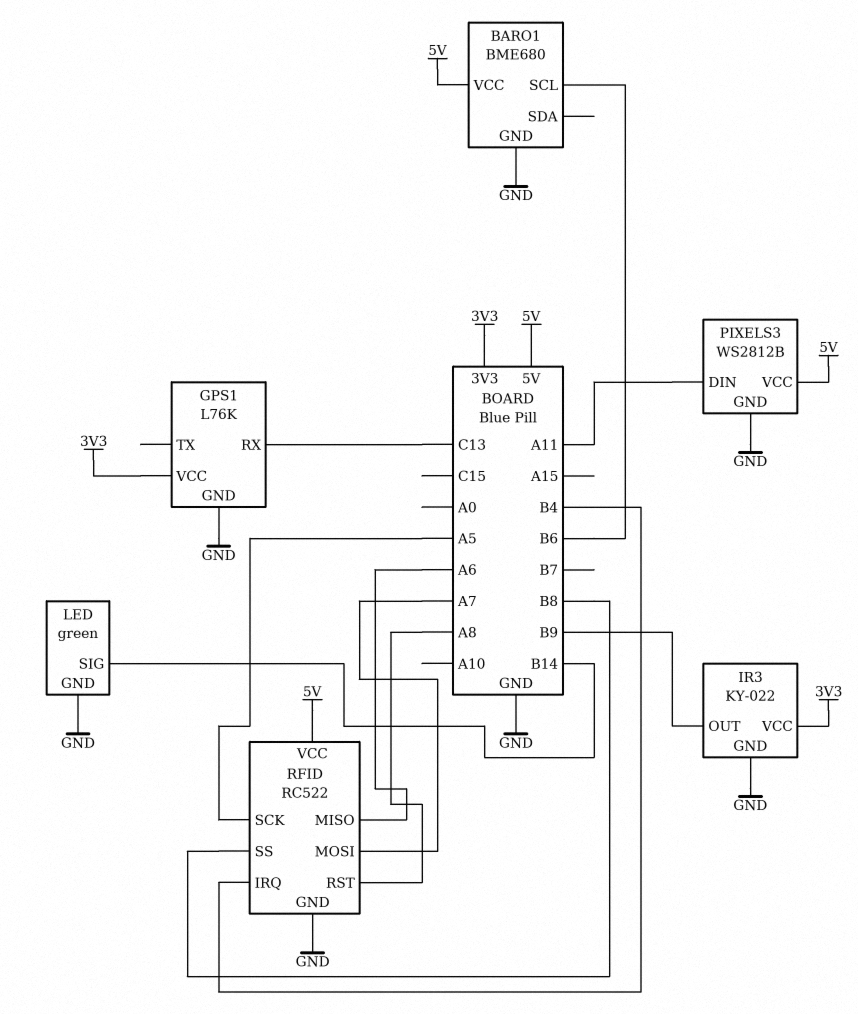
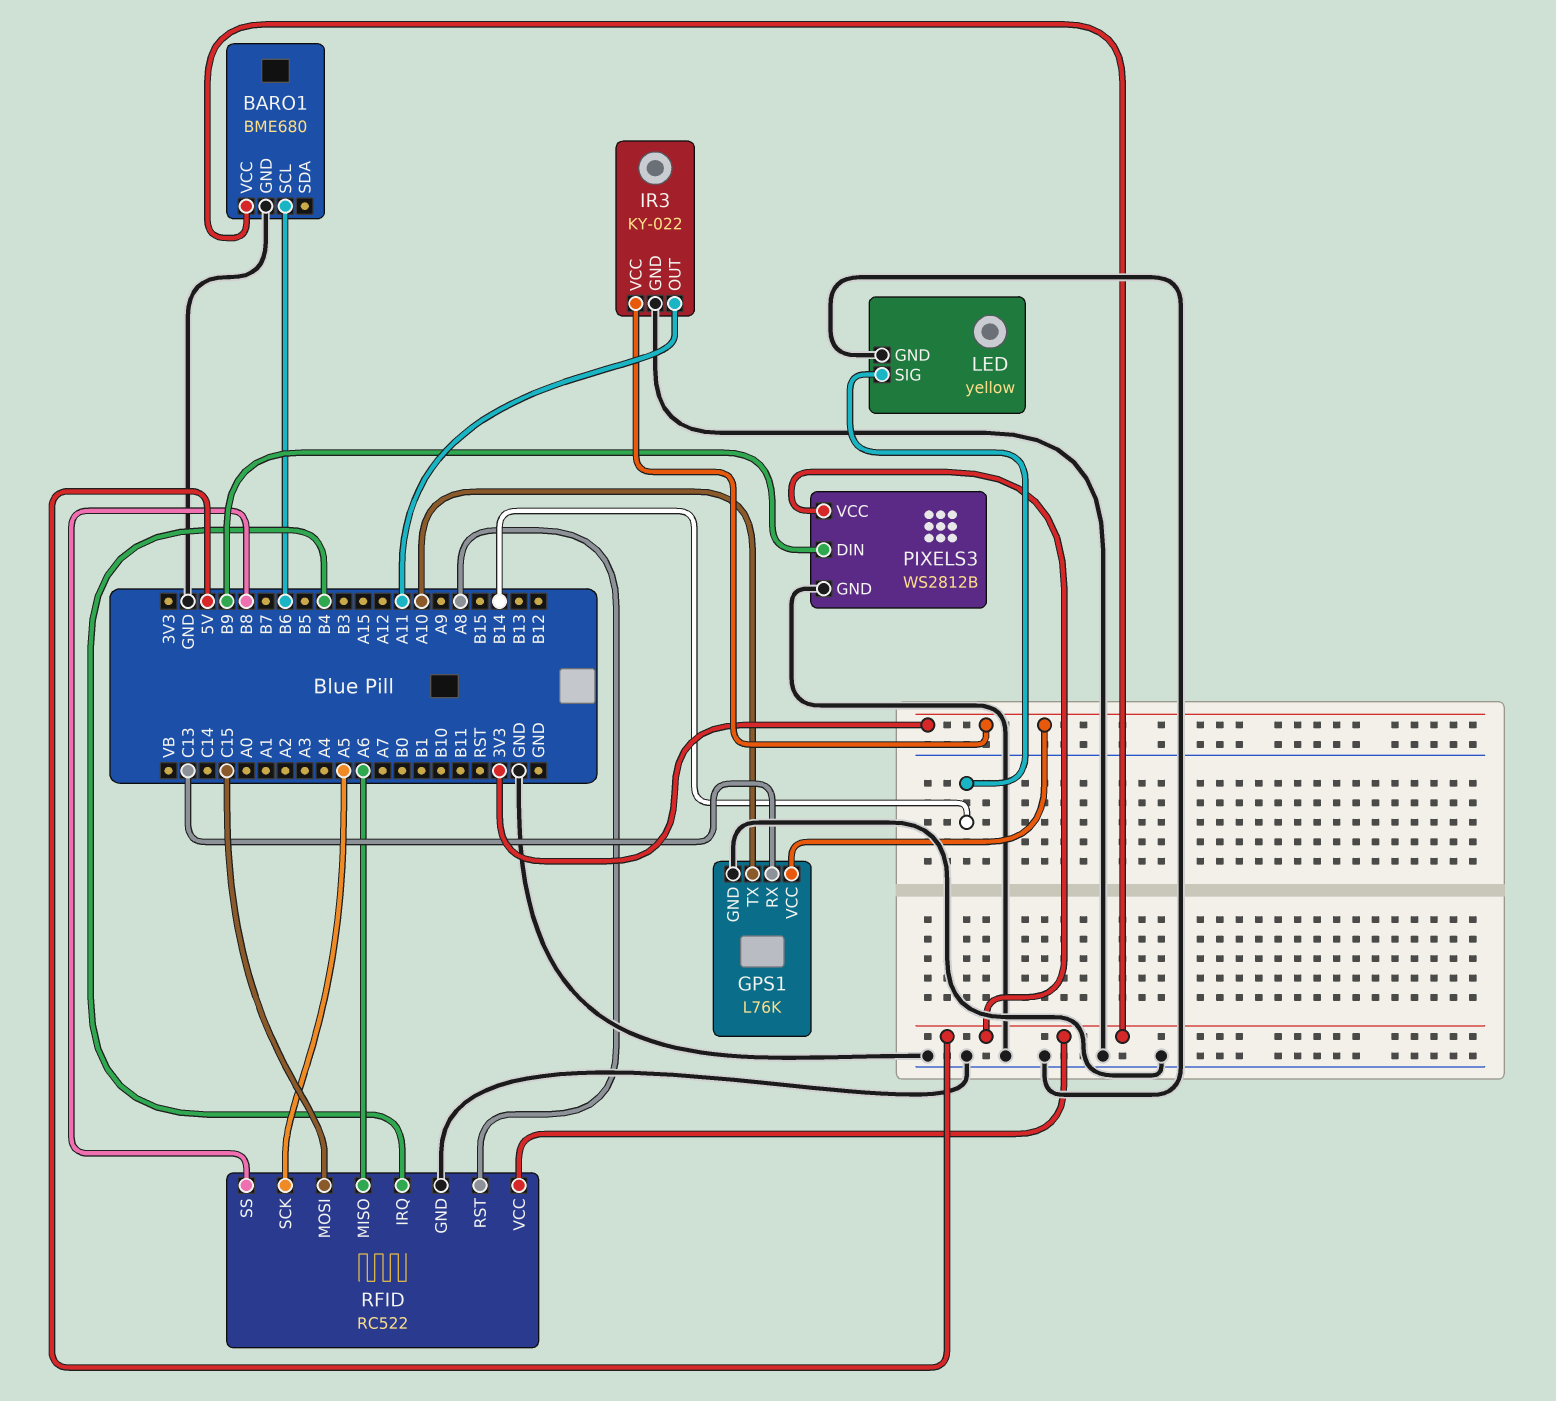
GPS1 pin TX: none -> A10
IR3 pin OUT: B9 -> A11
LED: green -> yellow
PIXELS3 pin DIN: A11 -> B9
RFID pin MOSI: A7 -> C15

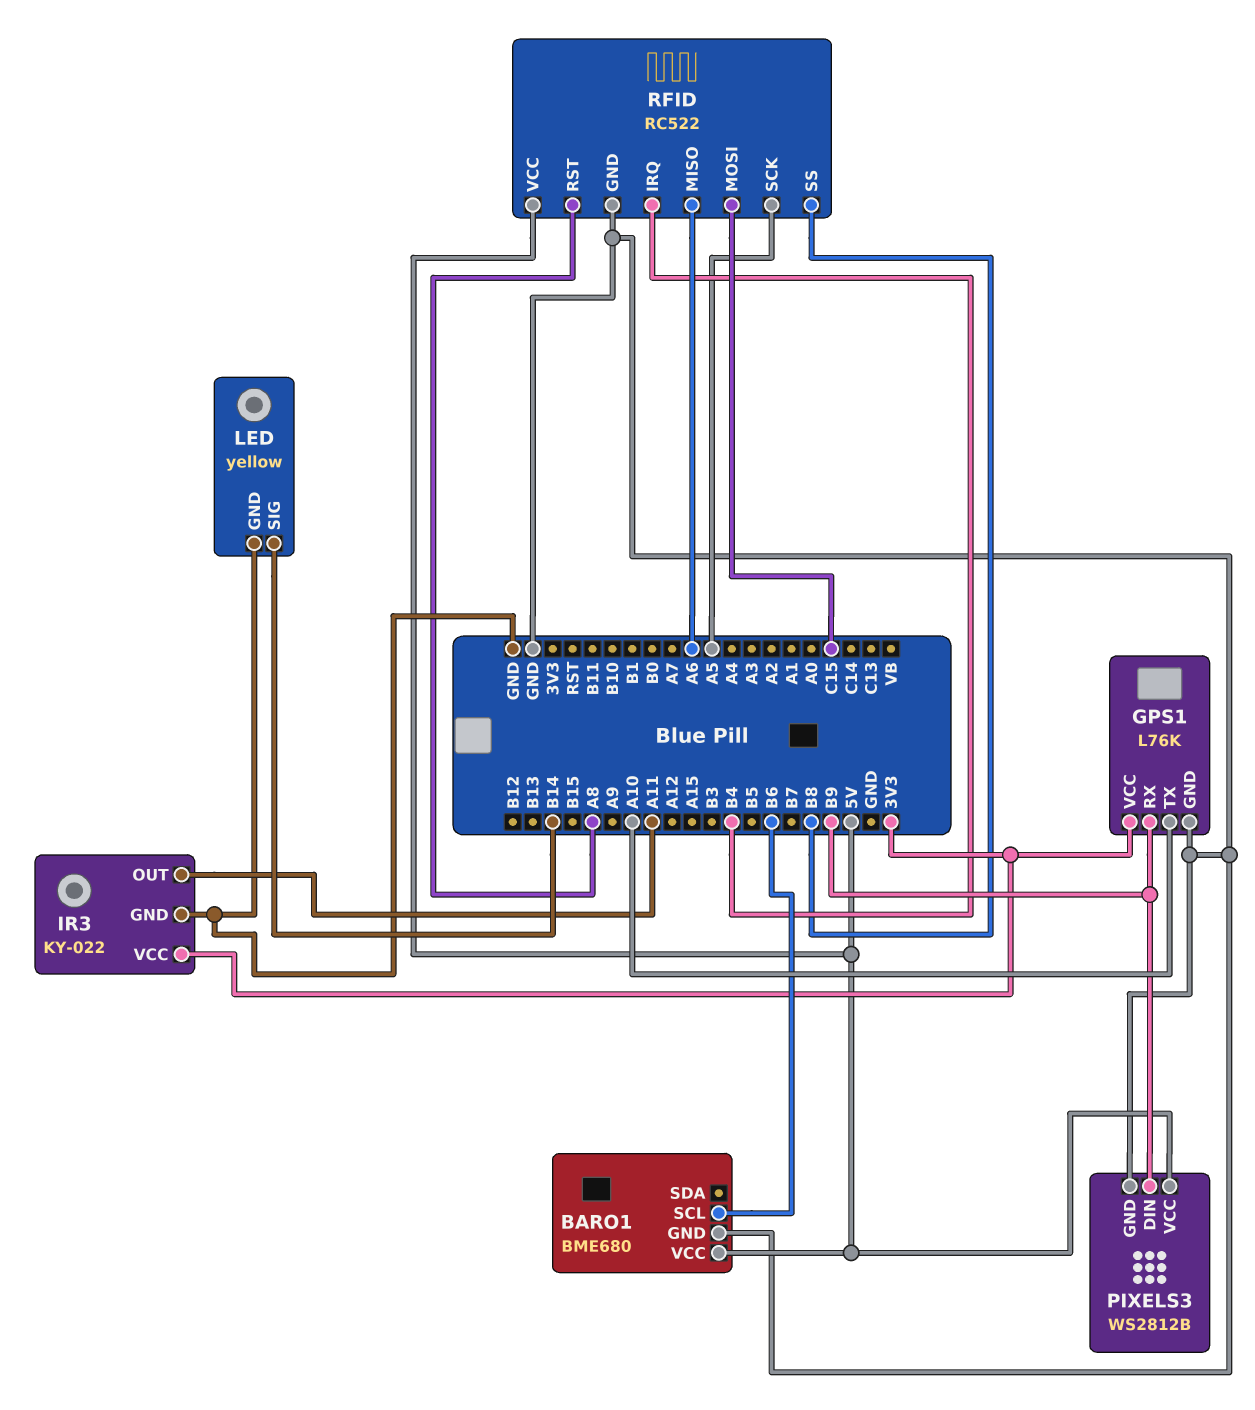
GPS1 pin RX: C13 -> B9

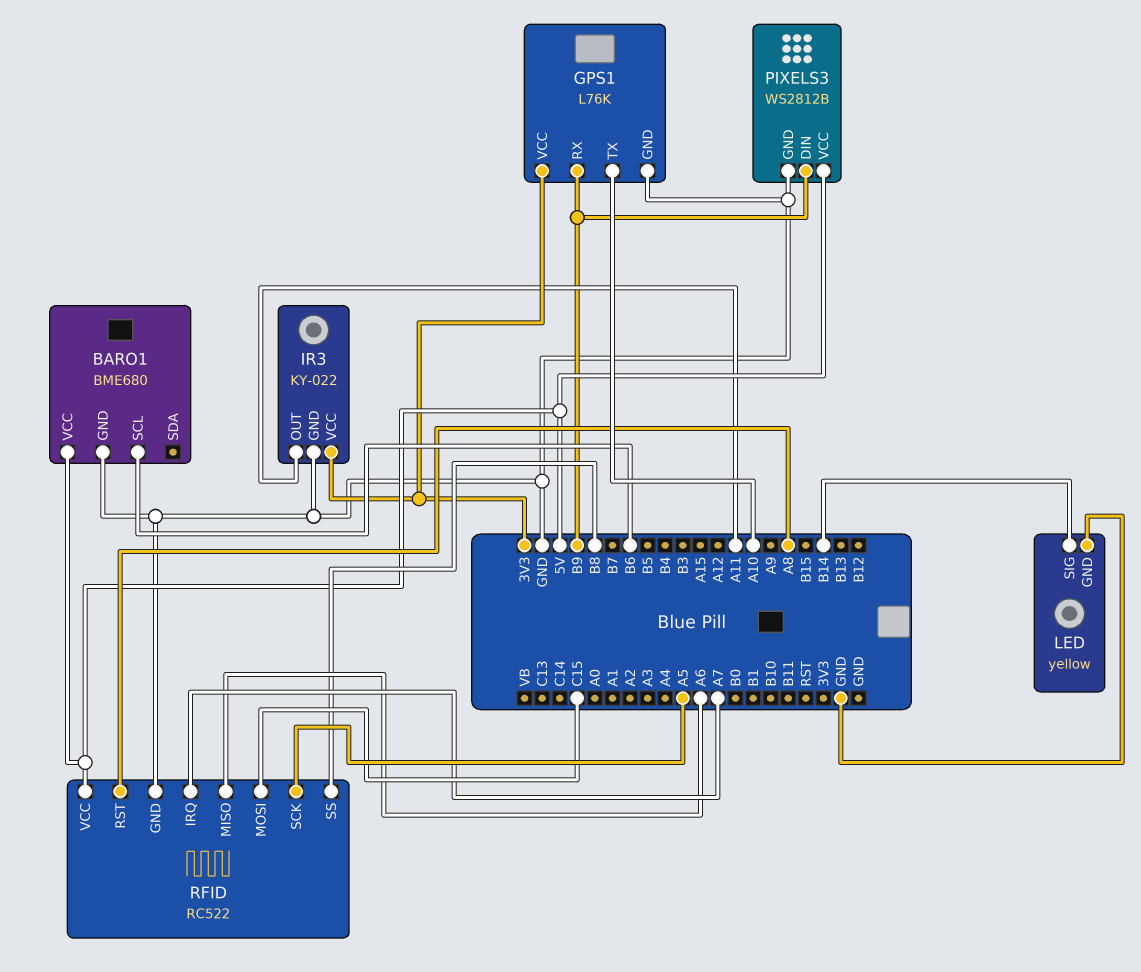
RFID pin IRQ: B4 -> A7

